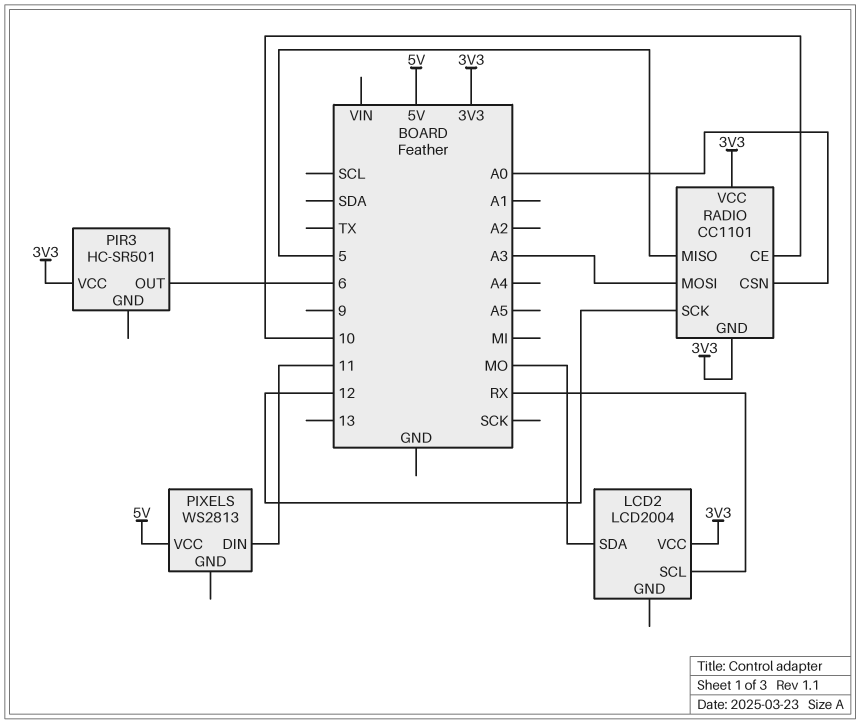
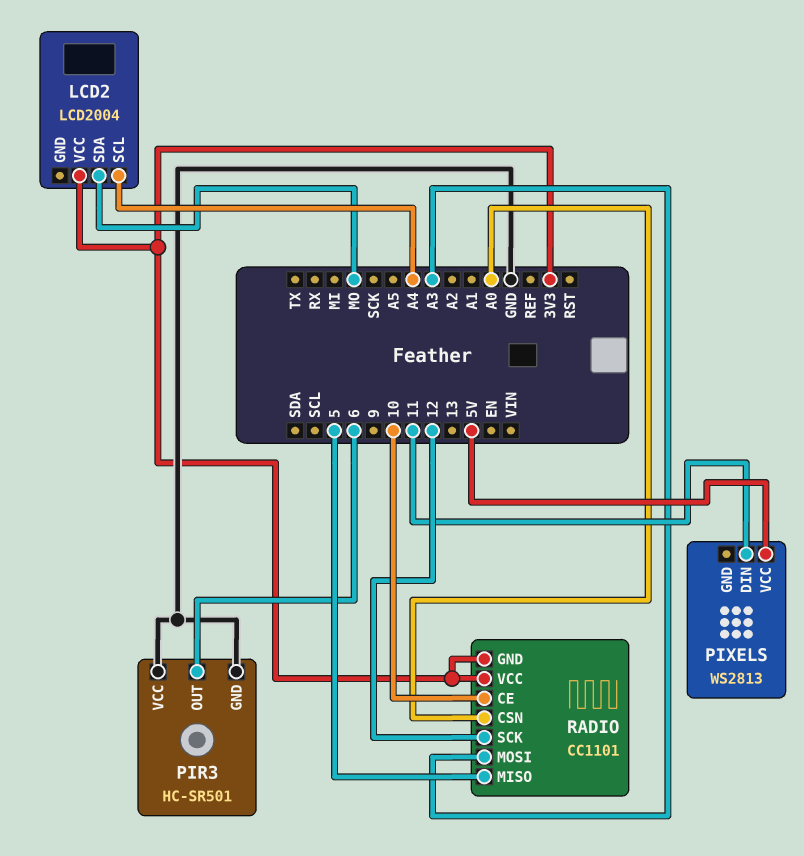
LCD2 pin SCL: RX -> A4
PIR3 pin GND: none -> GND
PIR3 pin VCC: 3V3 -> GND

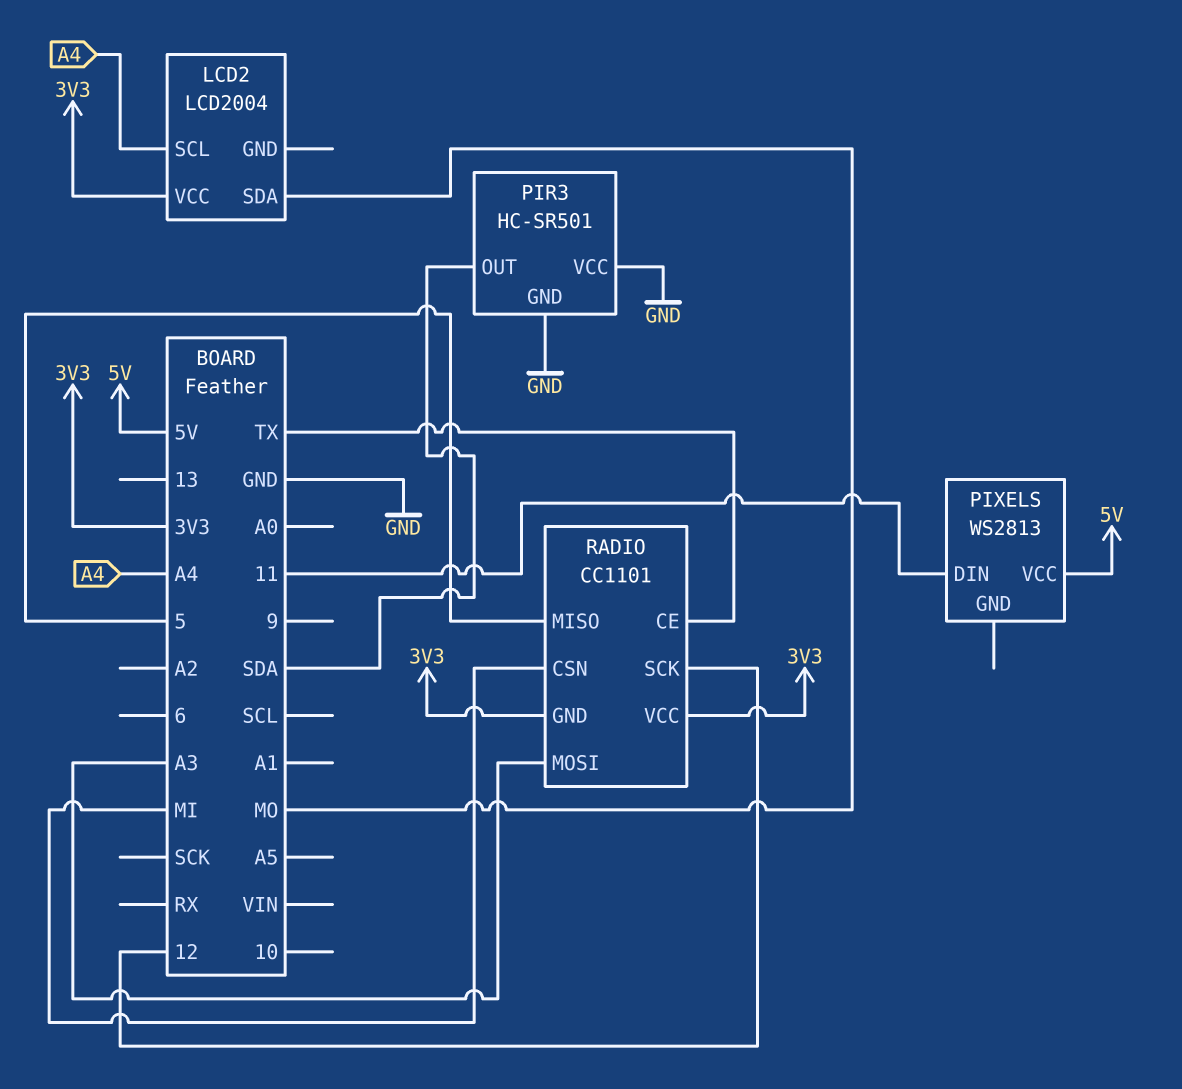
PIR3 pin OUT: 6 -> SDA
RADIO pin CE: 10 -> TX
RADIO pin CSN: A0 -> MI

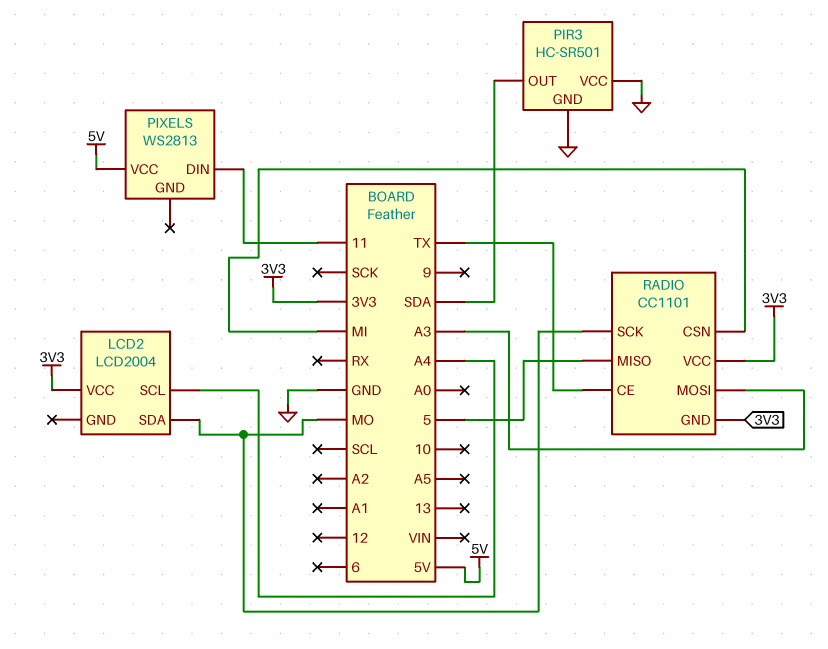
RADIO pin SCK: 12 -> MO

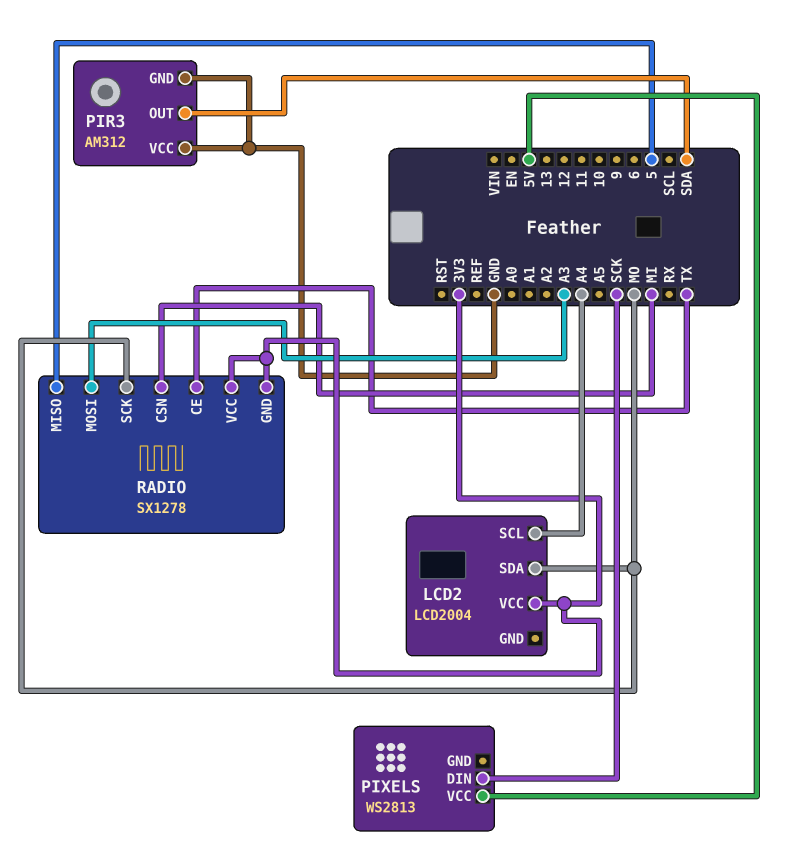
PIR3: HC-SR501 -> AM312
PIXELS pin DIN: 11 -> SCK
RADIO: CC1101 -> SX1278

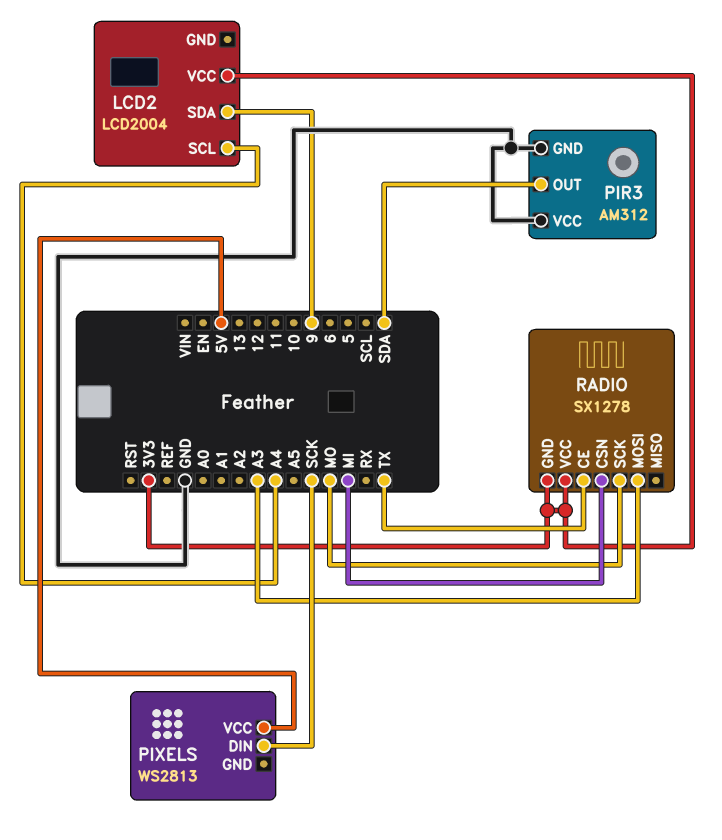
LCD2 pin SDA: MO -> 9
RADIO pin MISO: 5 -> none

